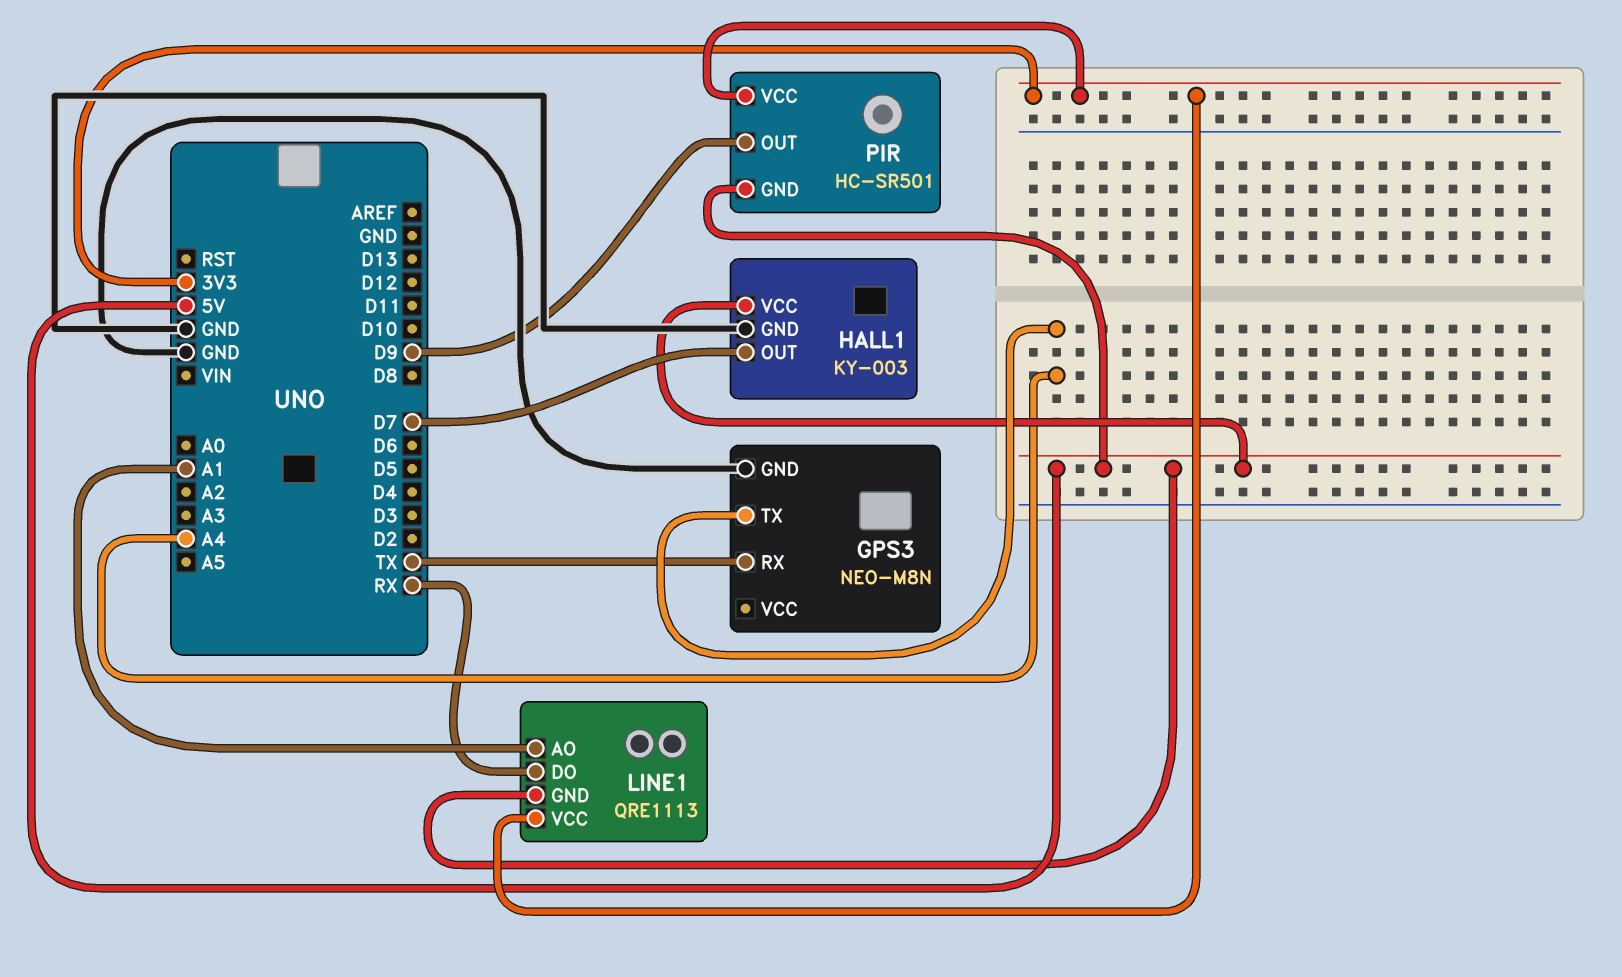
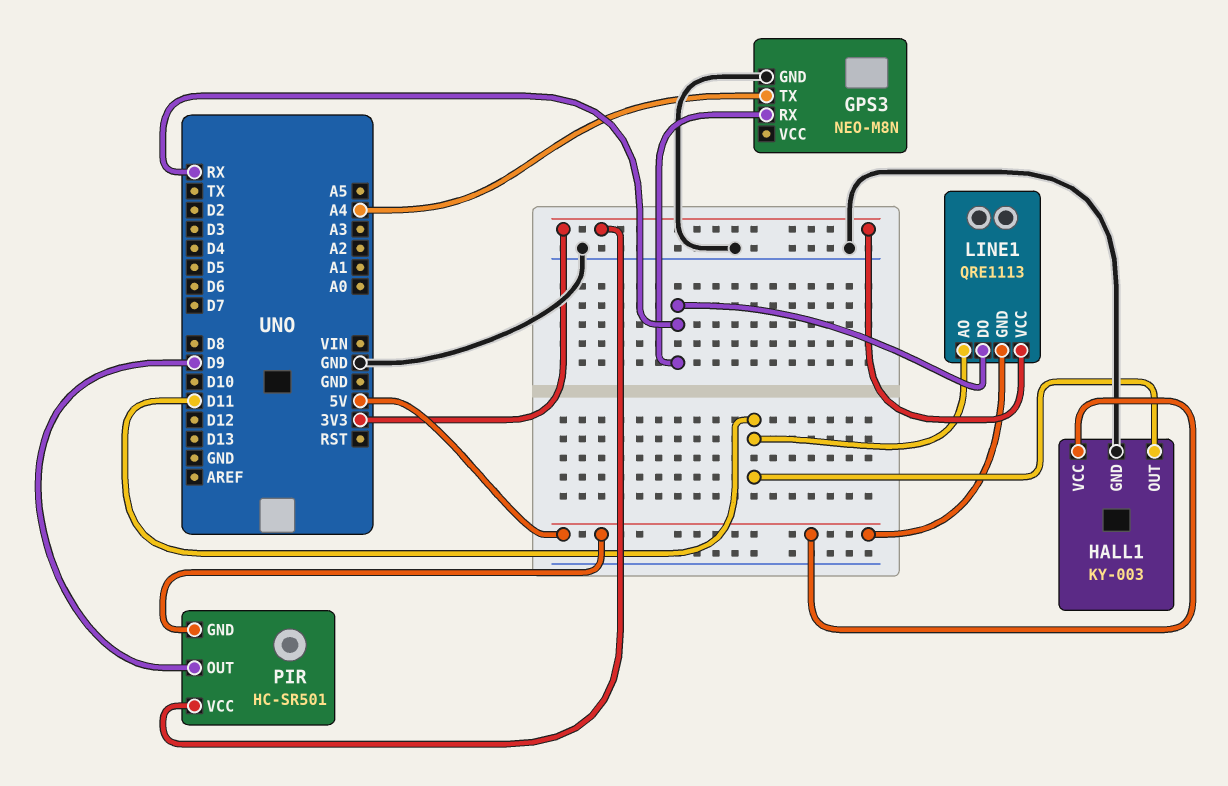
GPS3 pin RX: TX -> RX
HALL1 pin OUT: D7 -> D11
LINE1 pin AO: A1 -> D11

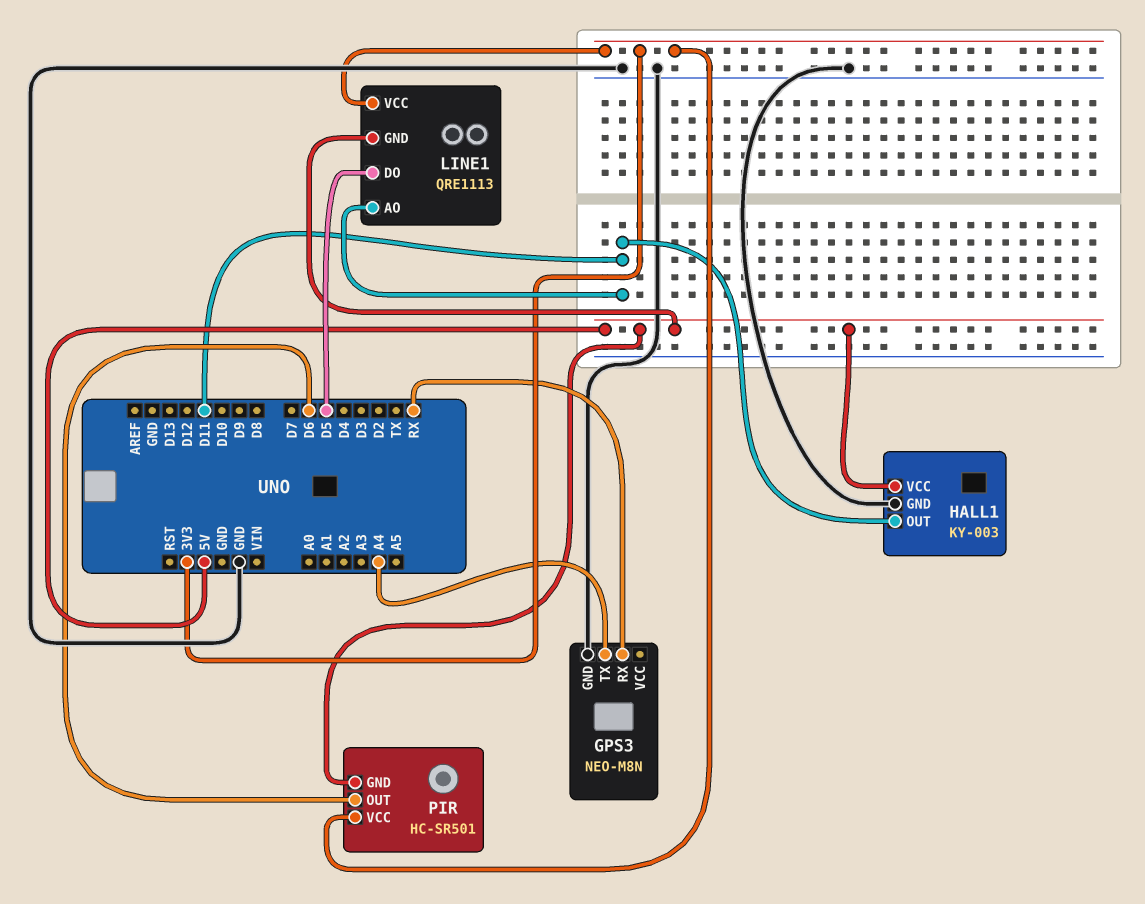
LINE1 pin DO: RX -> D5
PIR pin OUT: D9 -> D6

